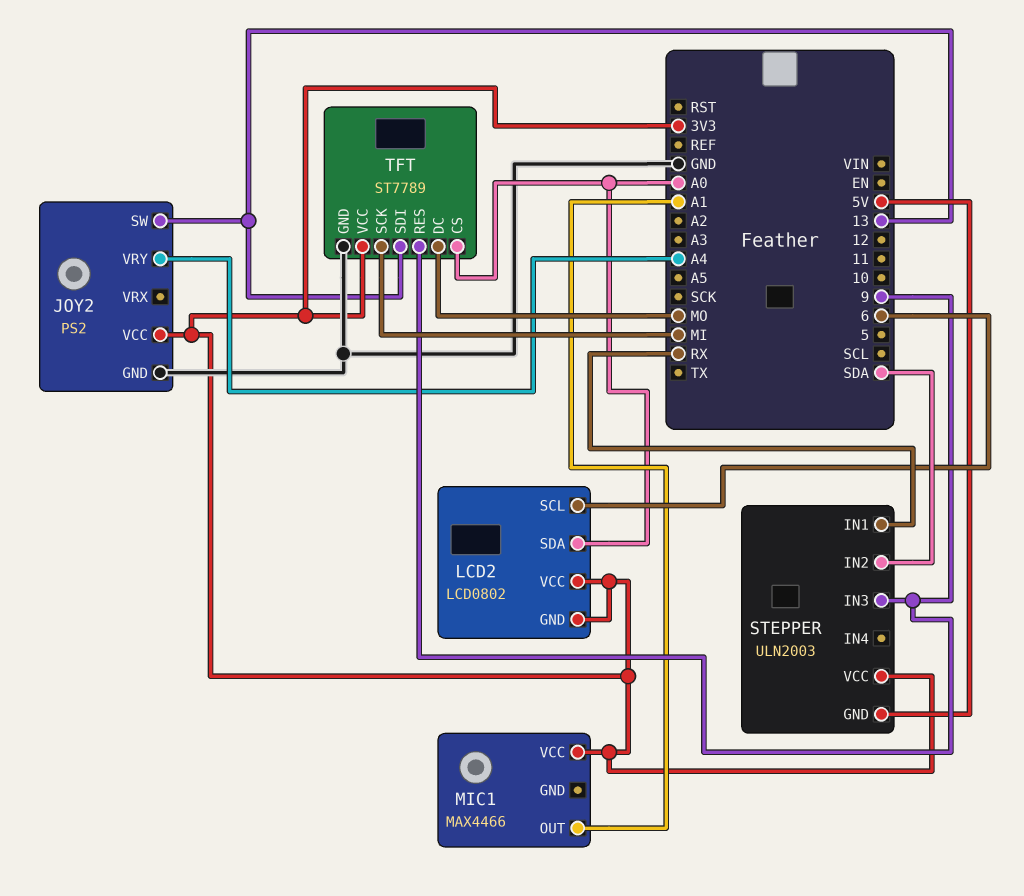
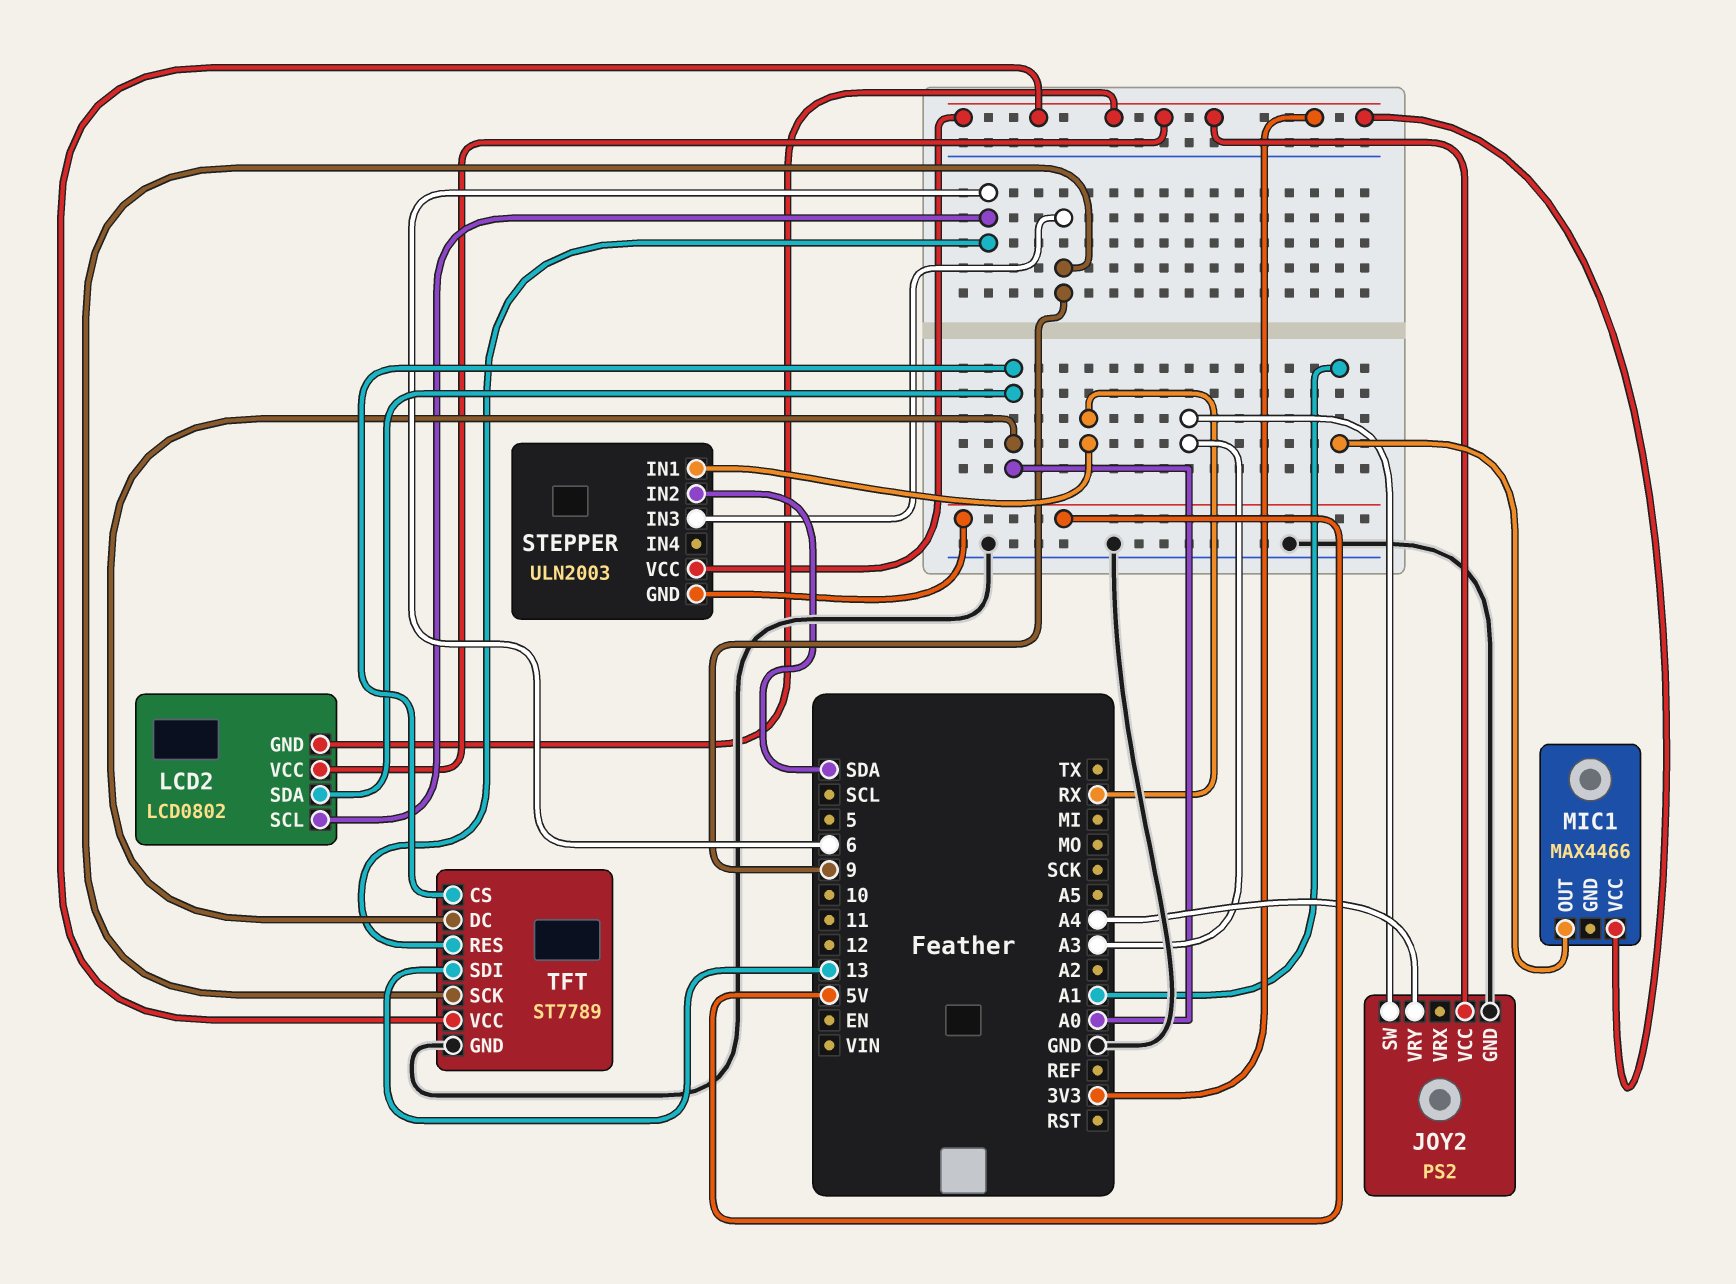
JOY2 pin SW: 13 -> A3
TFT pin DC: MO -> A0
TFT pin RES: 9 -> 6
TFT pin SCK: MI -> 9

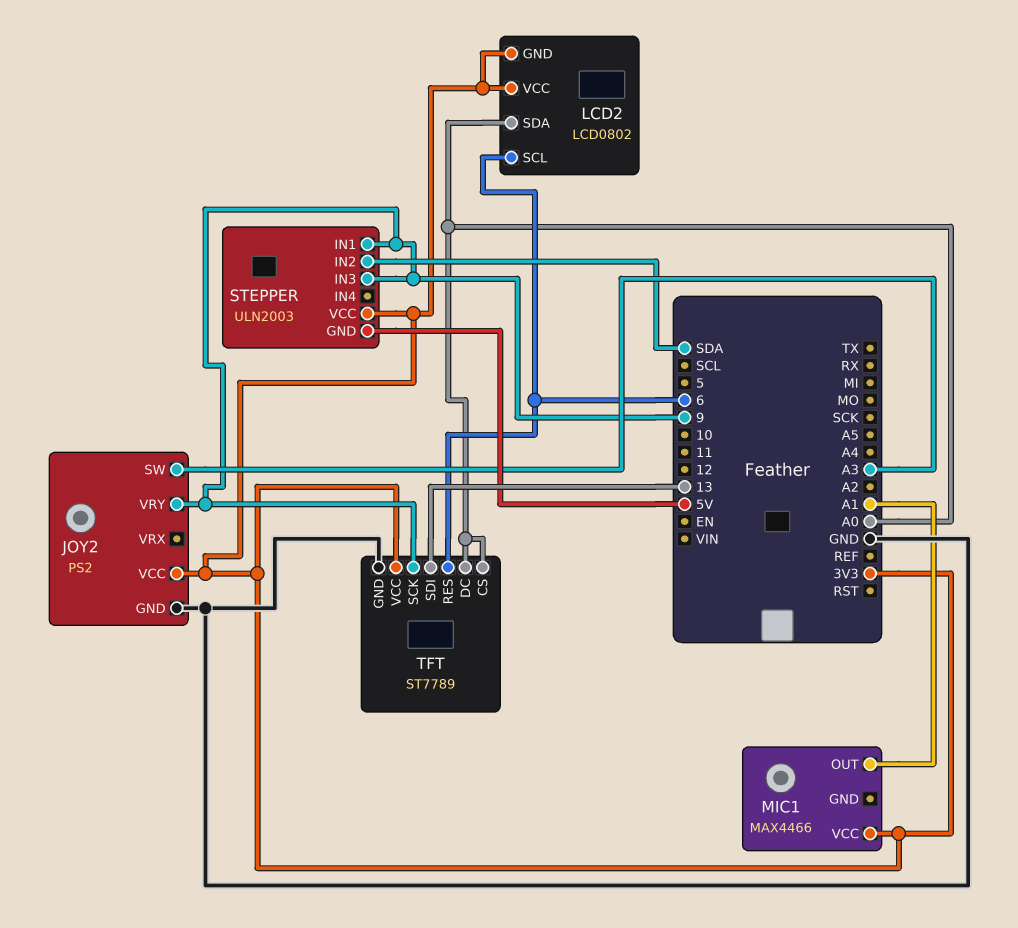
JOY2 pin VRY: A4 -> 9
STEPPER pin IN1: RX -> 9

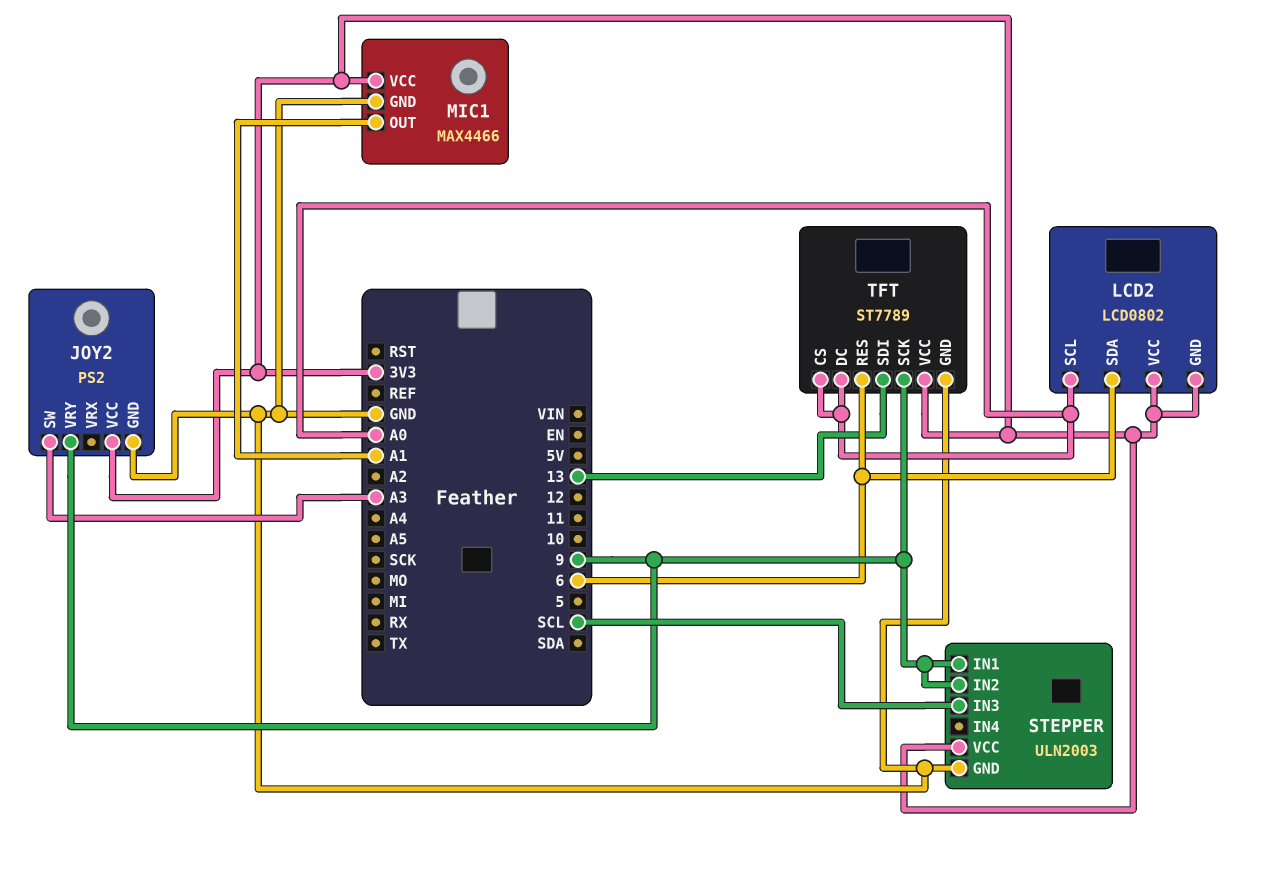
LCD2 pin SCL: 6 -> A0
LCD2 pin SDA: A0 -> 6
MIC1 pin GND: none -> GND
STEPPER pin GND: 5V -> GND
STEPPER pin IN2: SDA -> 9
STEPPER pin IN3: 9 -> SCL

